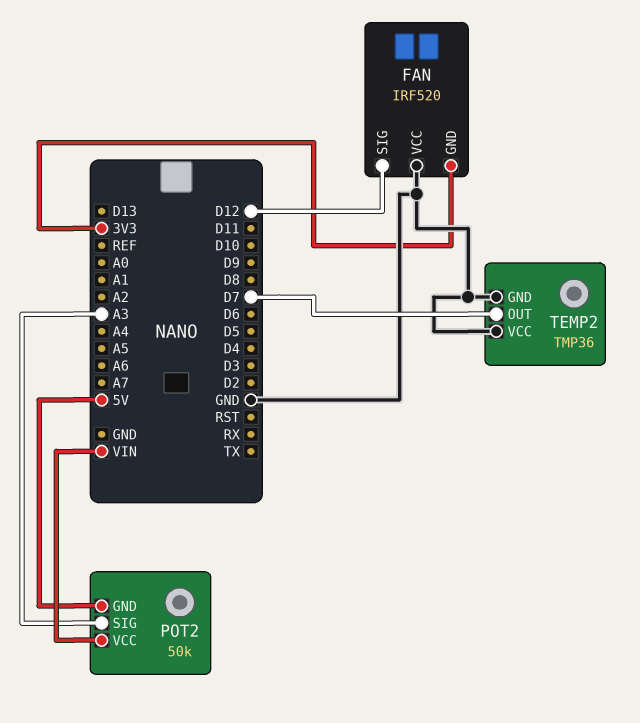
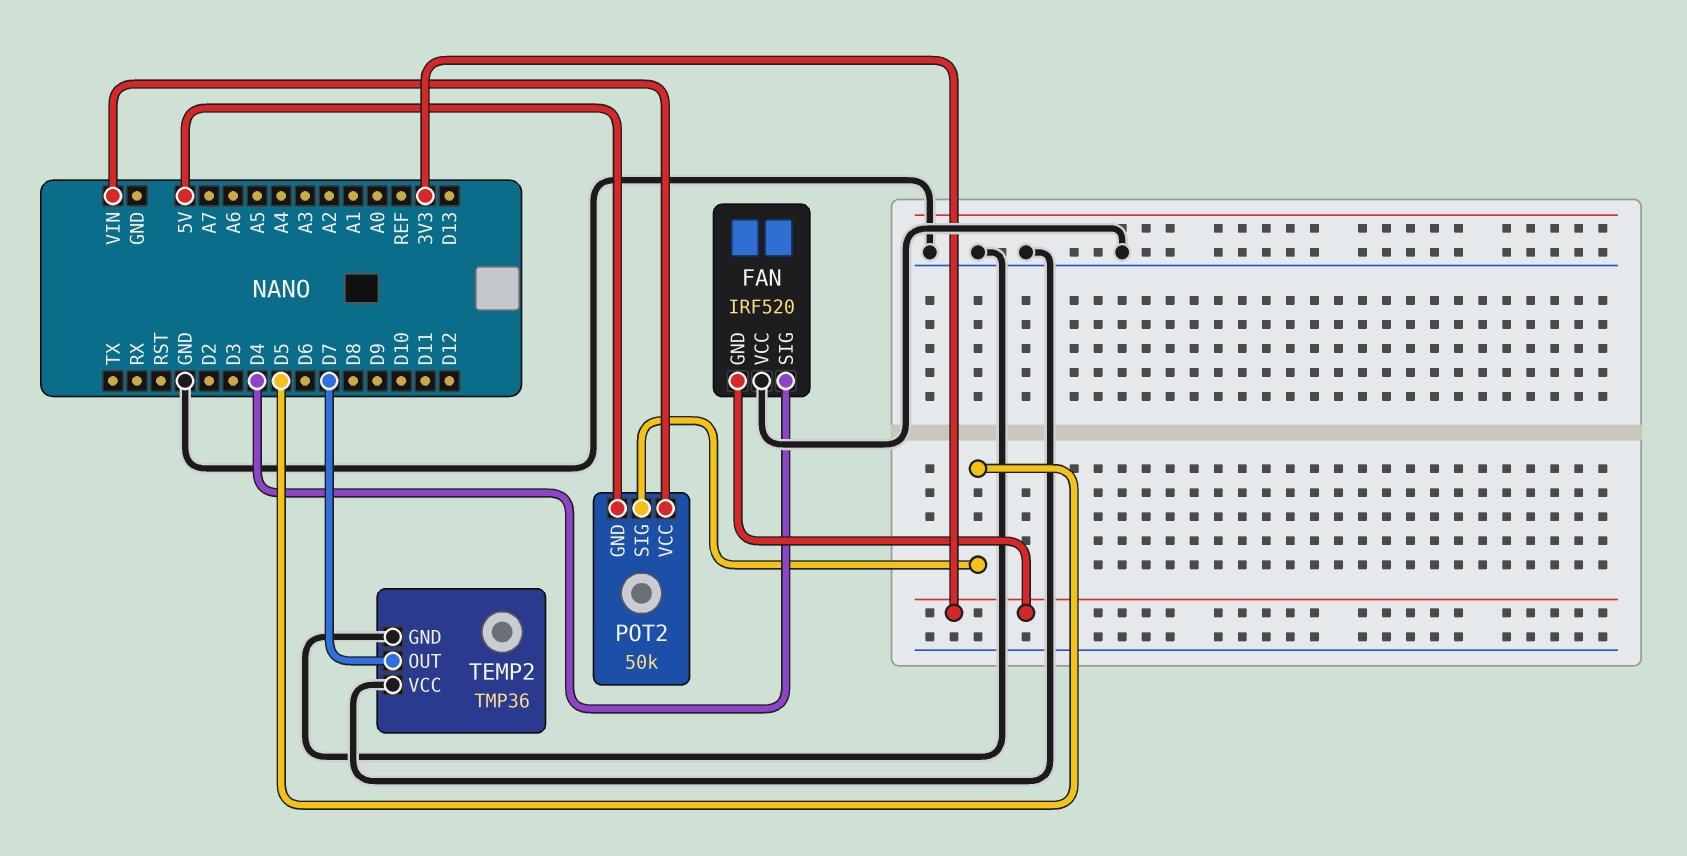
FAN pin SIG: D12 -> D4
POT2 pin SIG: A3 -> D5

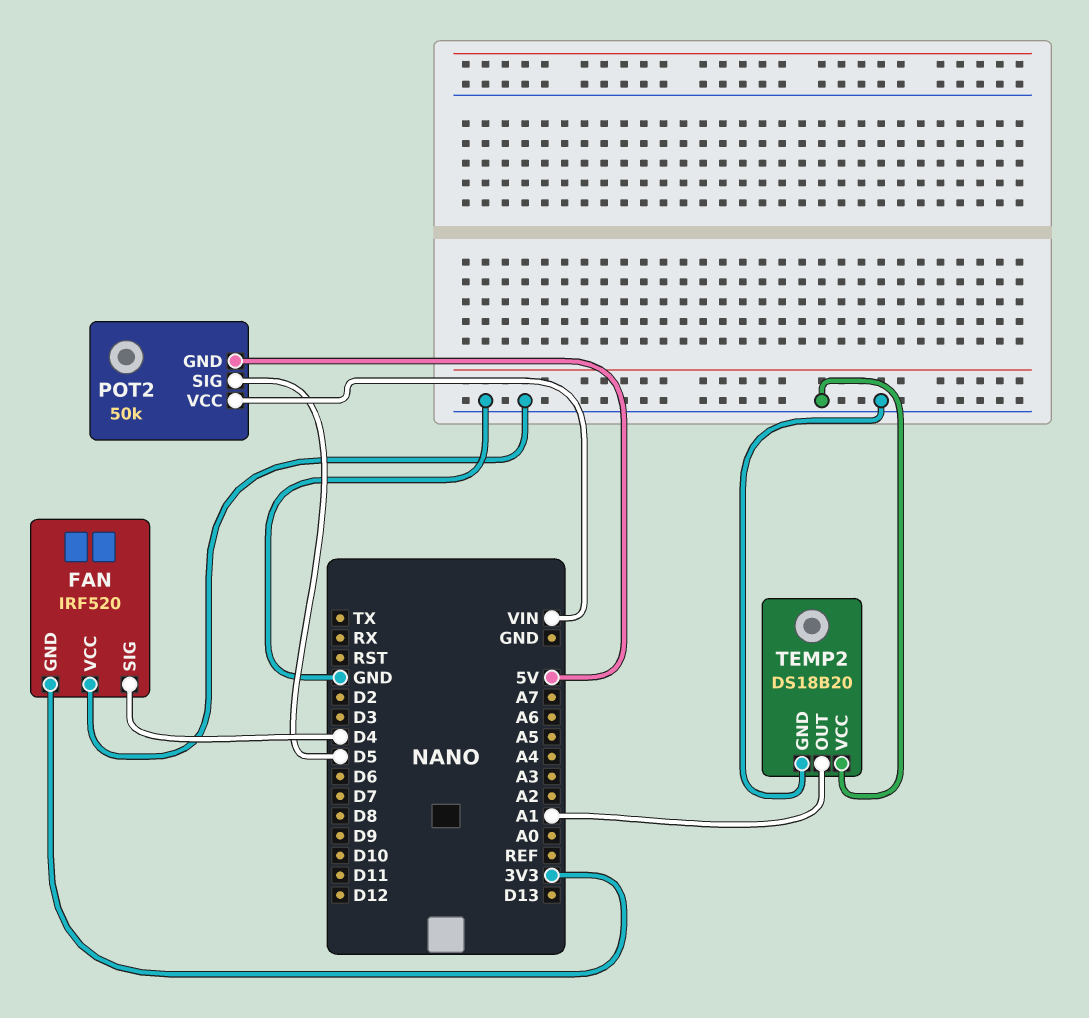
TEMP2: TMP36 -> DS18B20
TEMP2 pin OUT: D7 -> A1

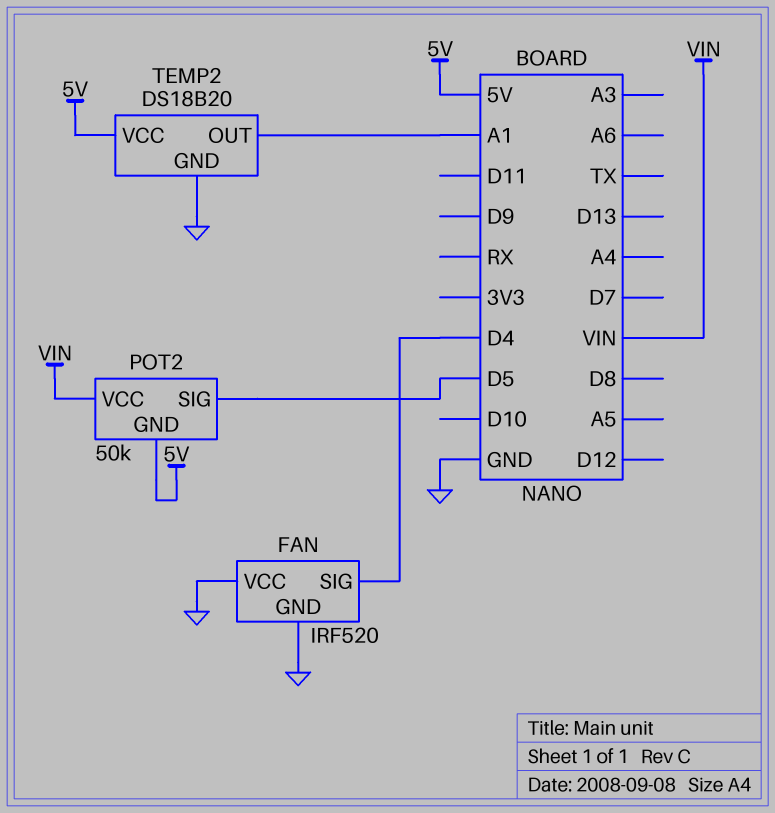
FAN pin GND: 3V3 -> GND
TEMP2 pin VCC: GND -> 5V

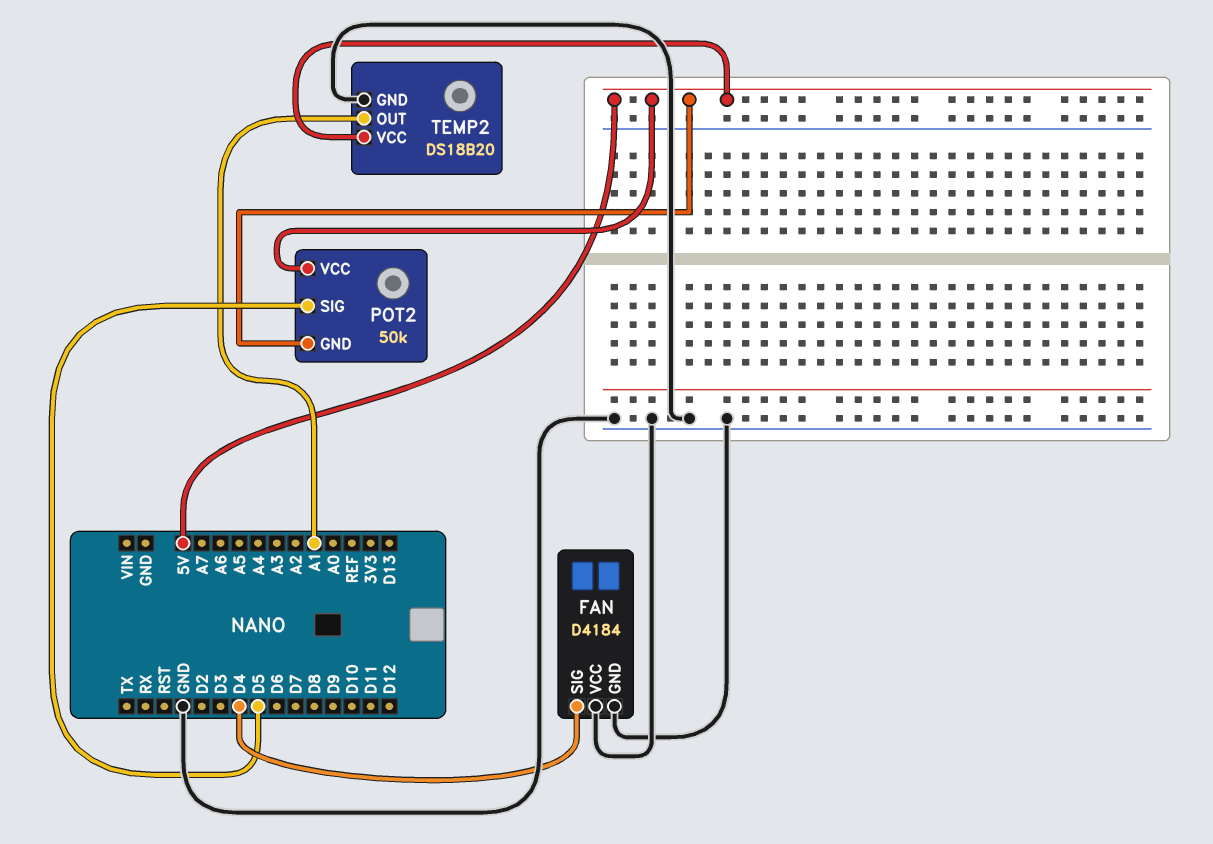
FAN: IRF520 -> D4184
POT2 pin VCC: VIN -> 5V

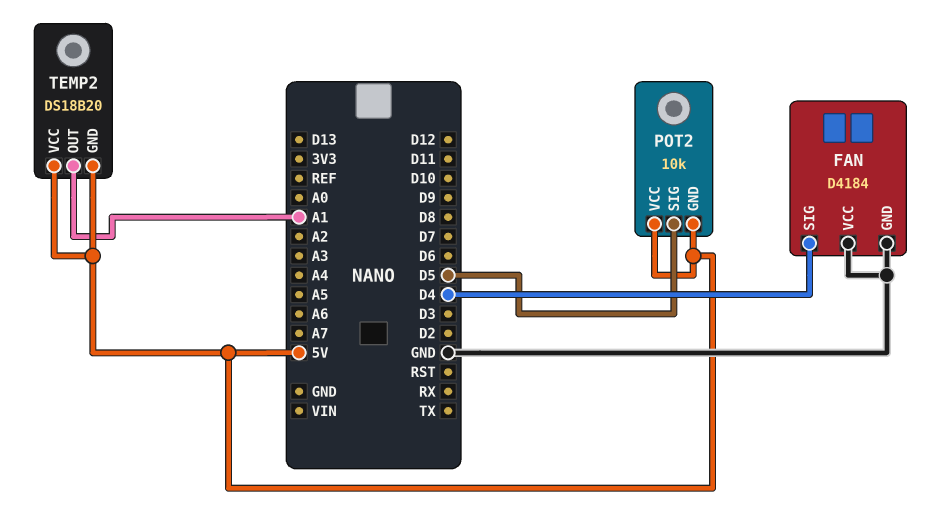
POT2: 50k -> 10k
TEMP2 pin GND: GND -> 5V

